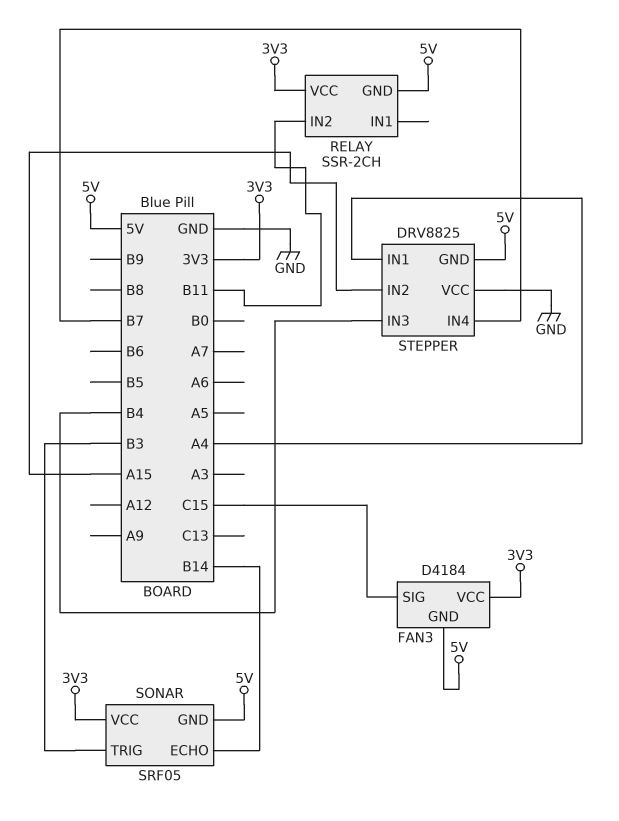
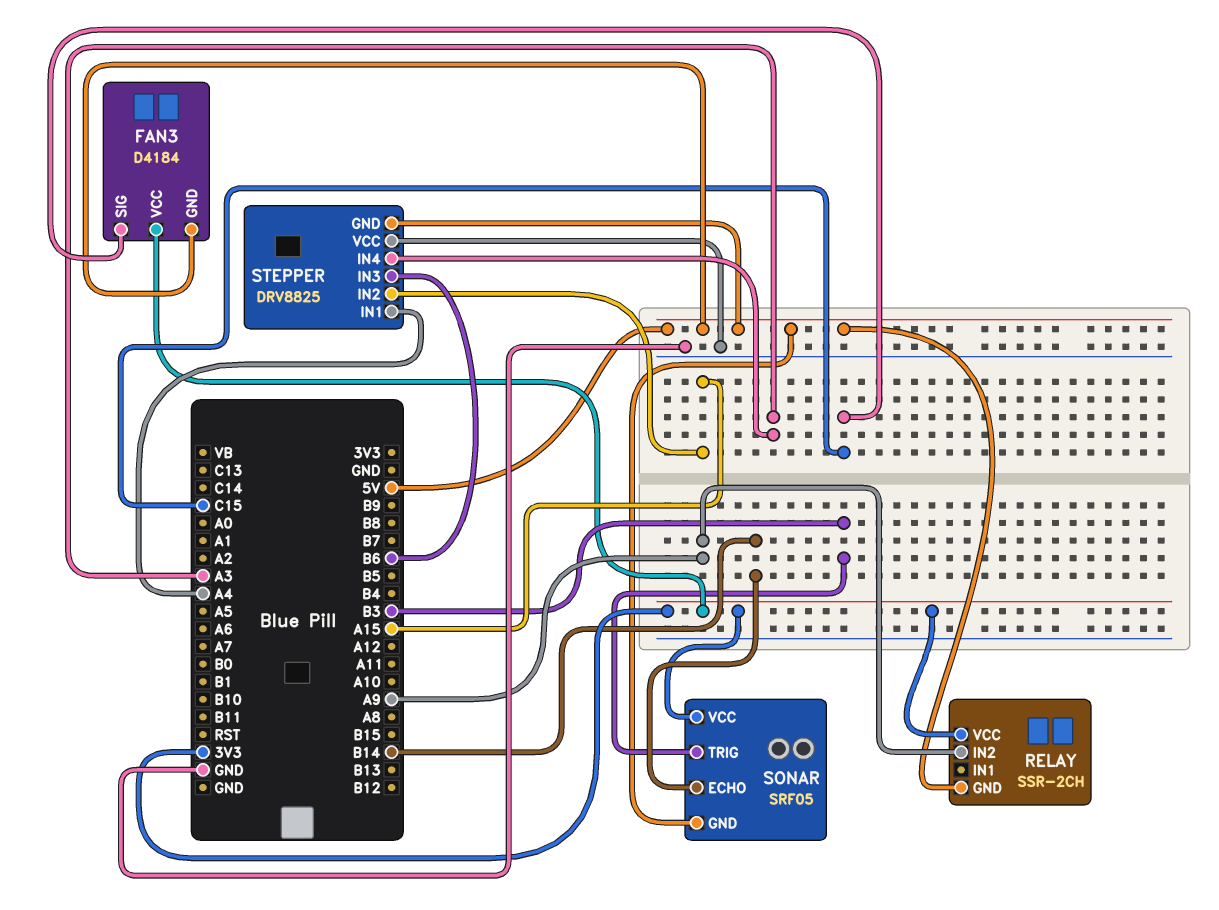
RELAY pin IN2: B11 -> A9
STEPPER pin IN3: B4 -> B6
STEPPER pin IN4: B7 -> A3

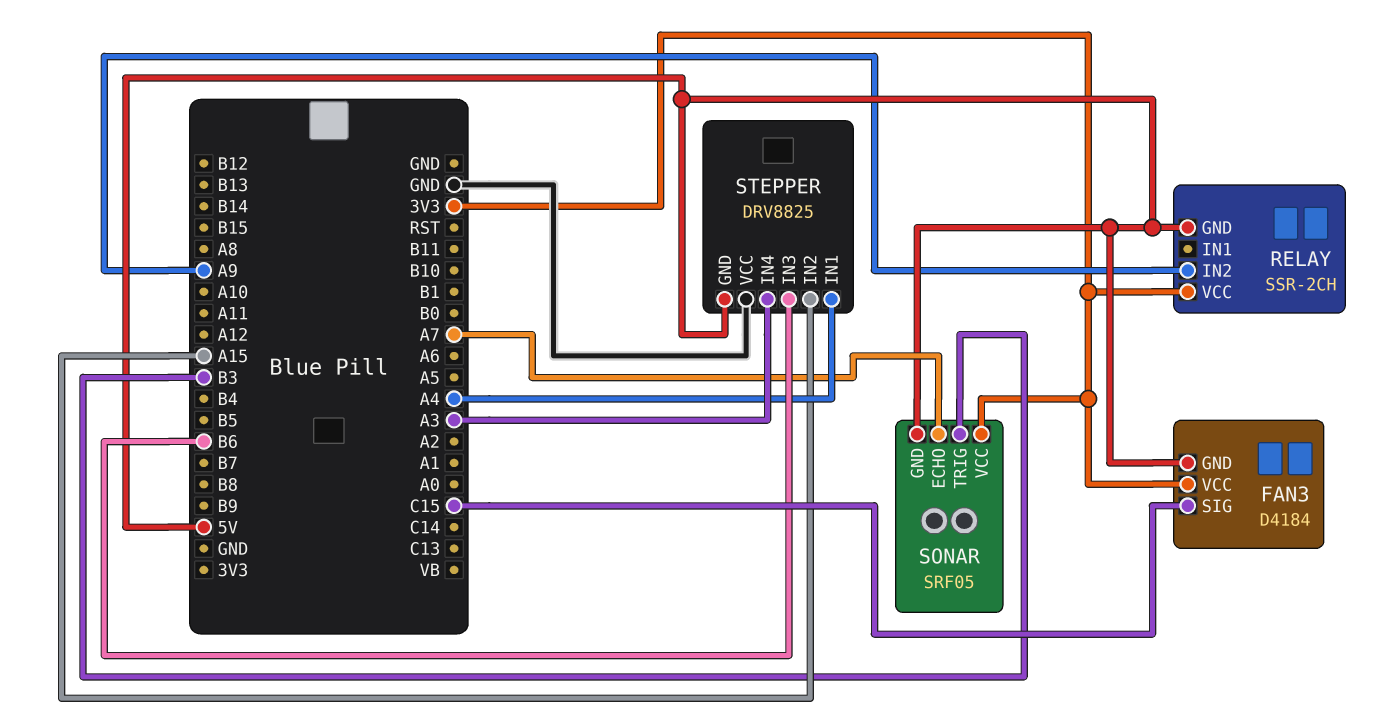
SONAR pin ECHO: B14 -> A7

